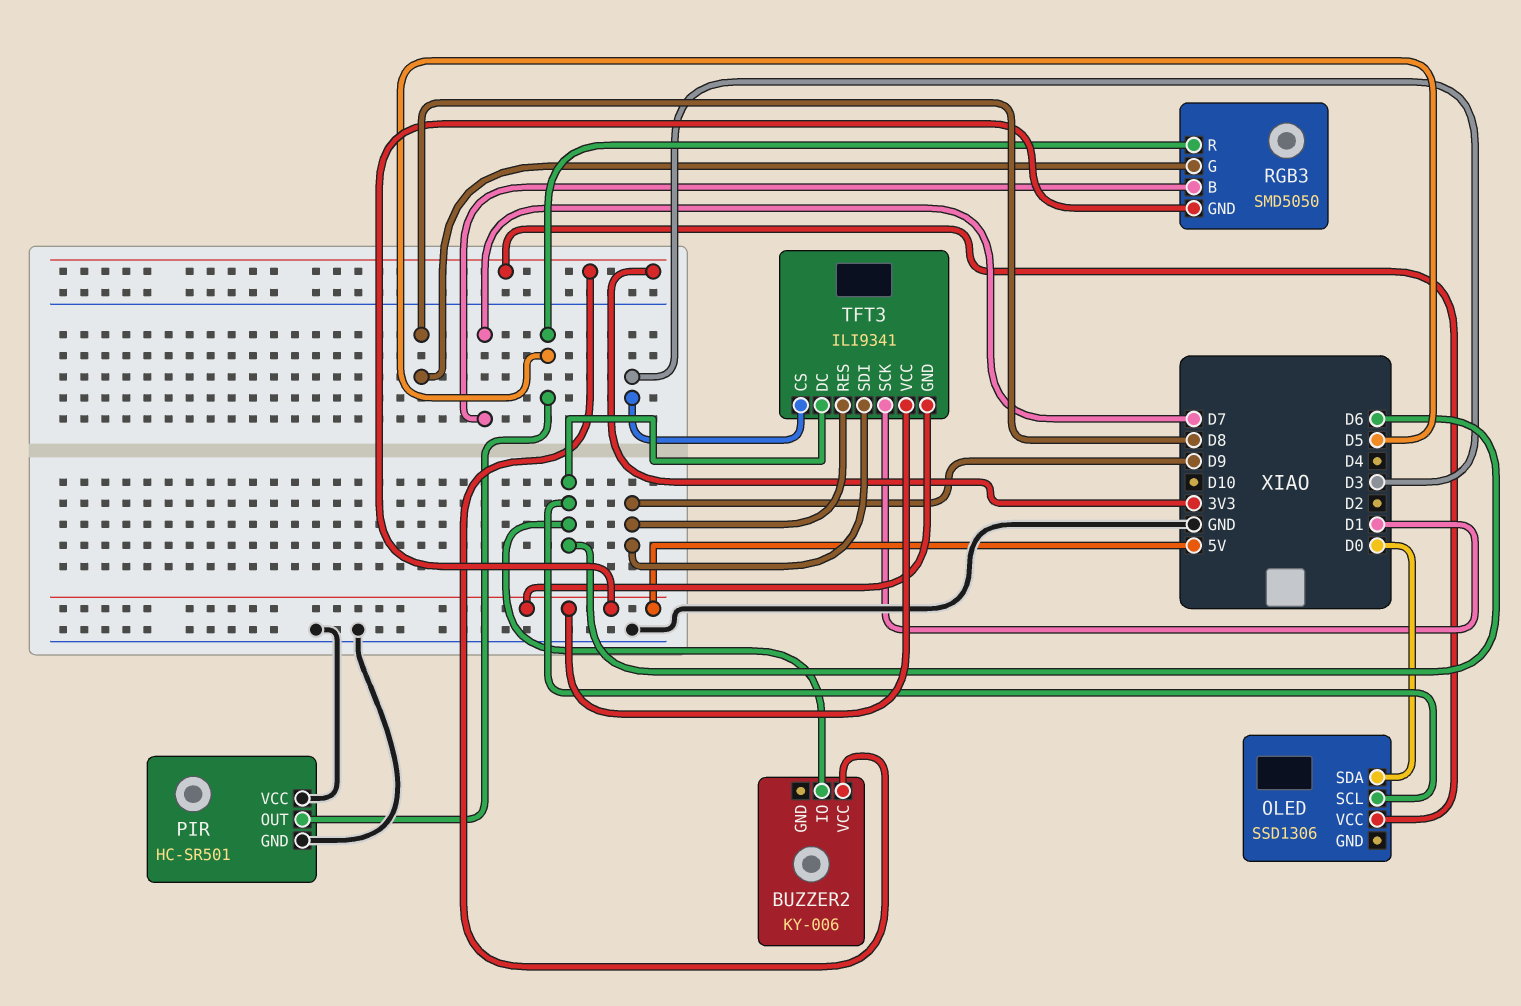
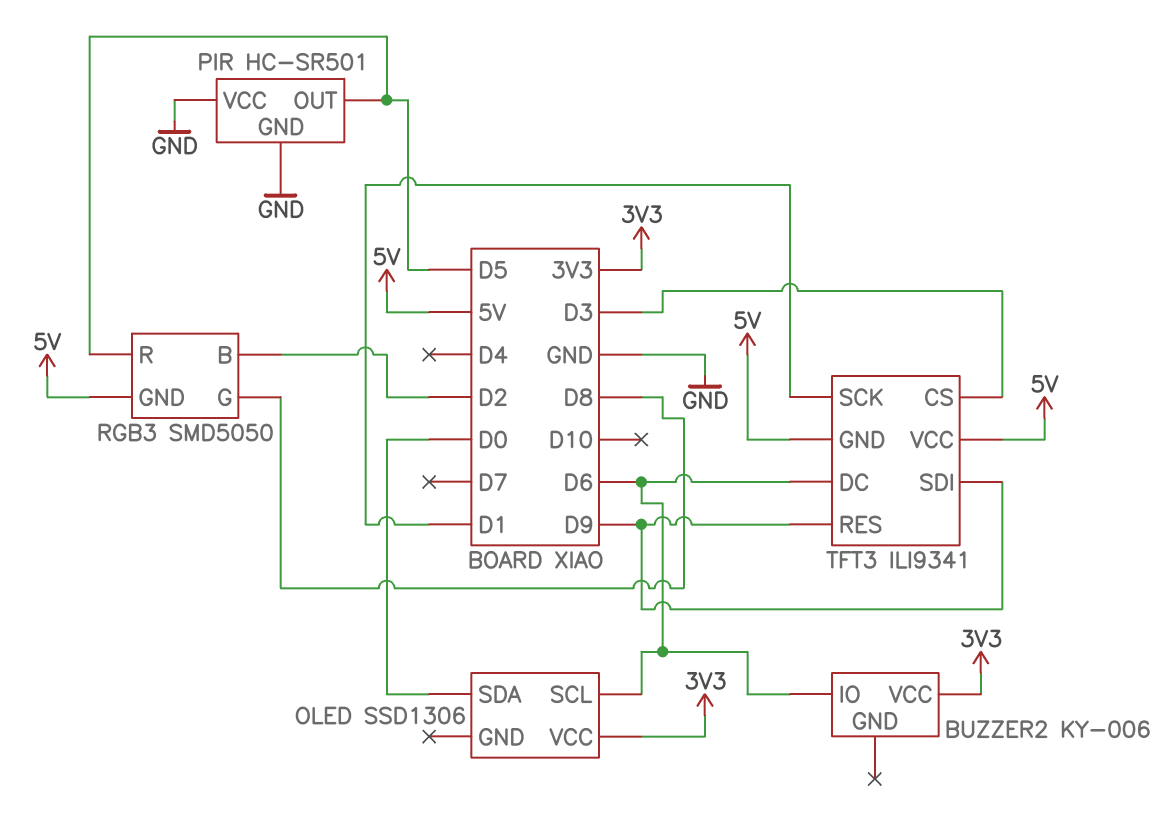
RGB3 pin B: D7 -> D2

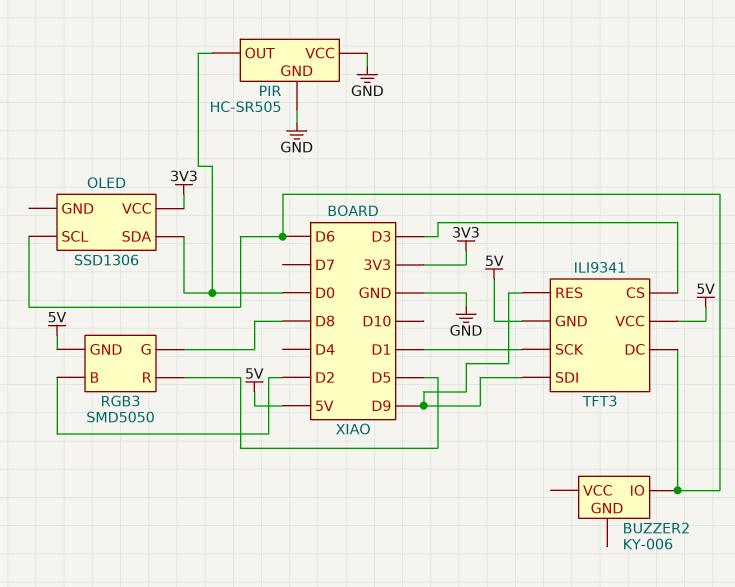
BUZZER2 pin VCC: 3V3 -> none
PIR: HC-SR501 -> HC-SR505
PIR pin OUT: D5 -> D0

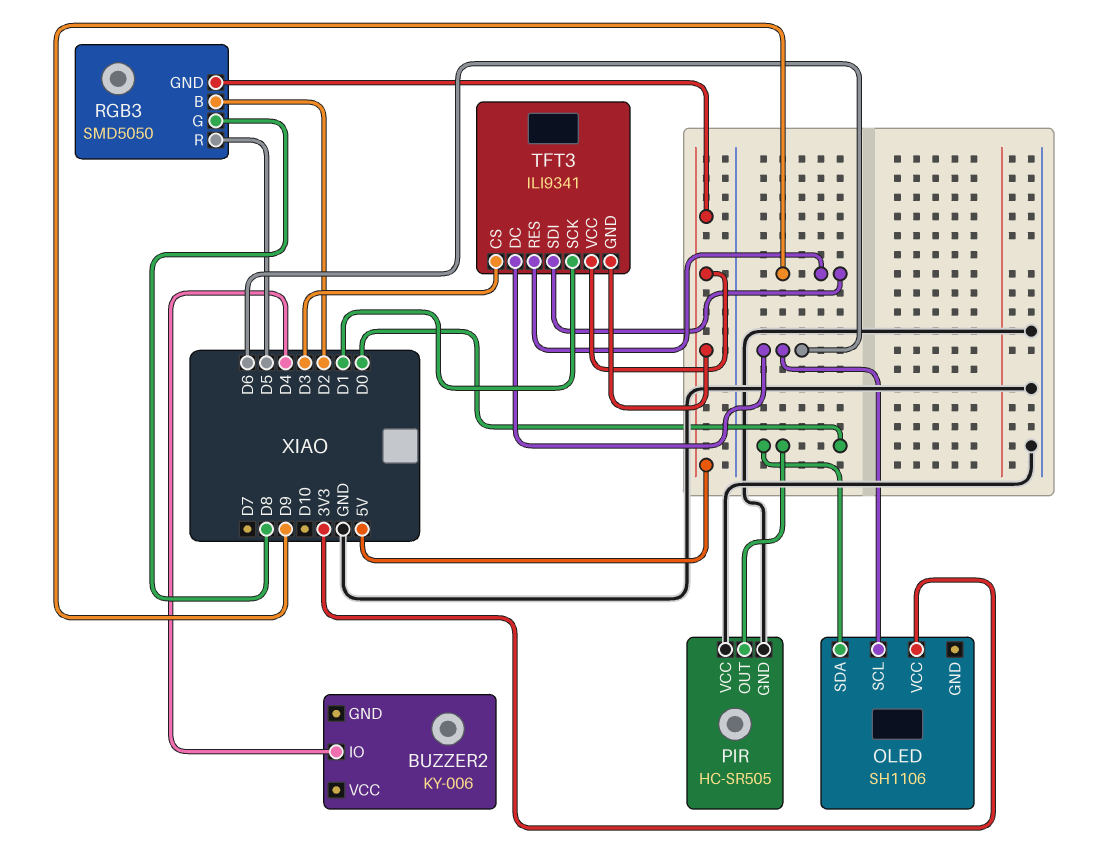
BUZZER2 pin IO: D6 -> D4
OLED: SSD1306 -> SH1106

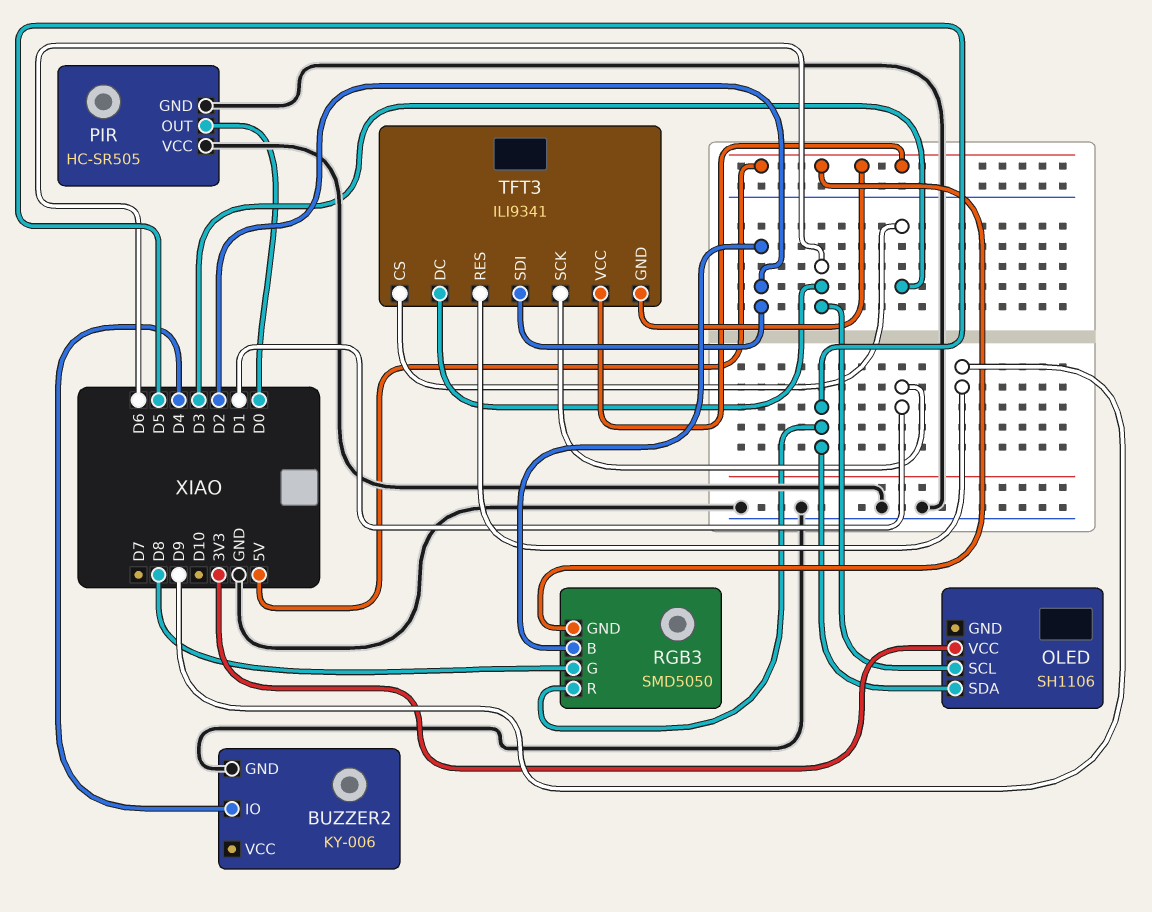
BUZZER2 pin GND: none -> GND
OLED pin SDA: D0 -> D5
TFT3 pin SDI: D9 -> D2

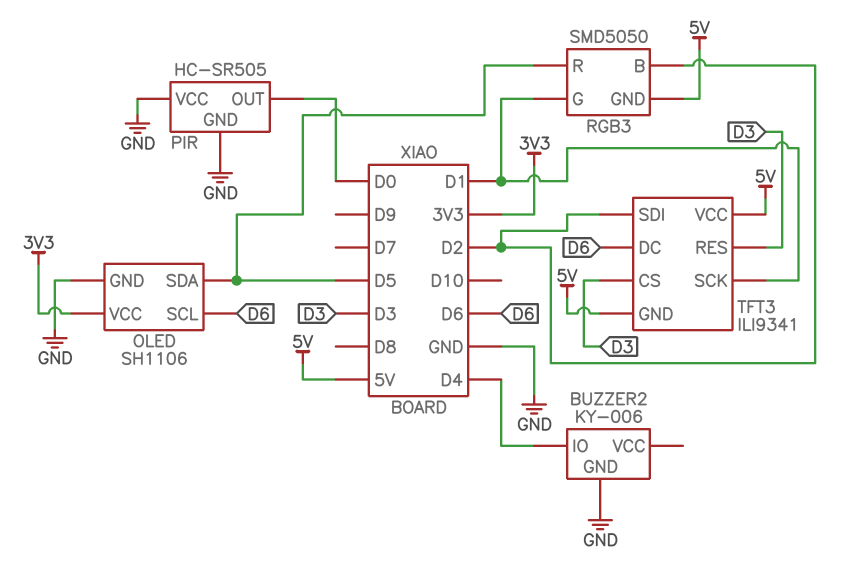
OLED pin GND: none -> GND
RGB3 pin G: D8 -> D1
TFT3 pin RES: D9 -> D3

